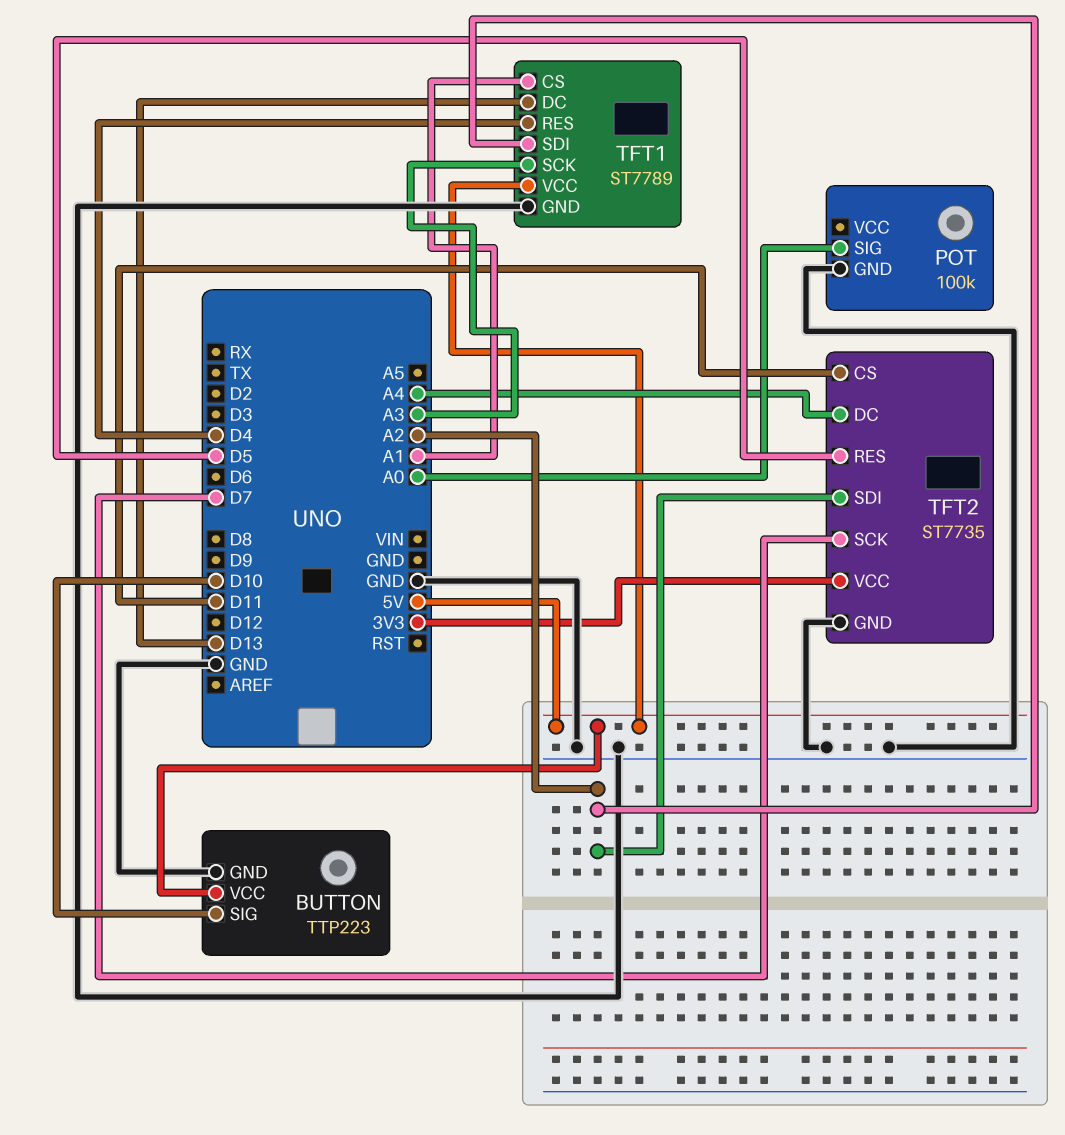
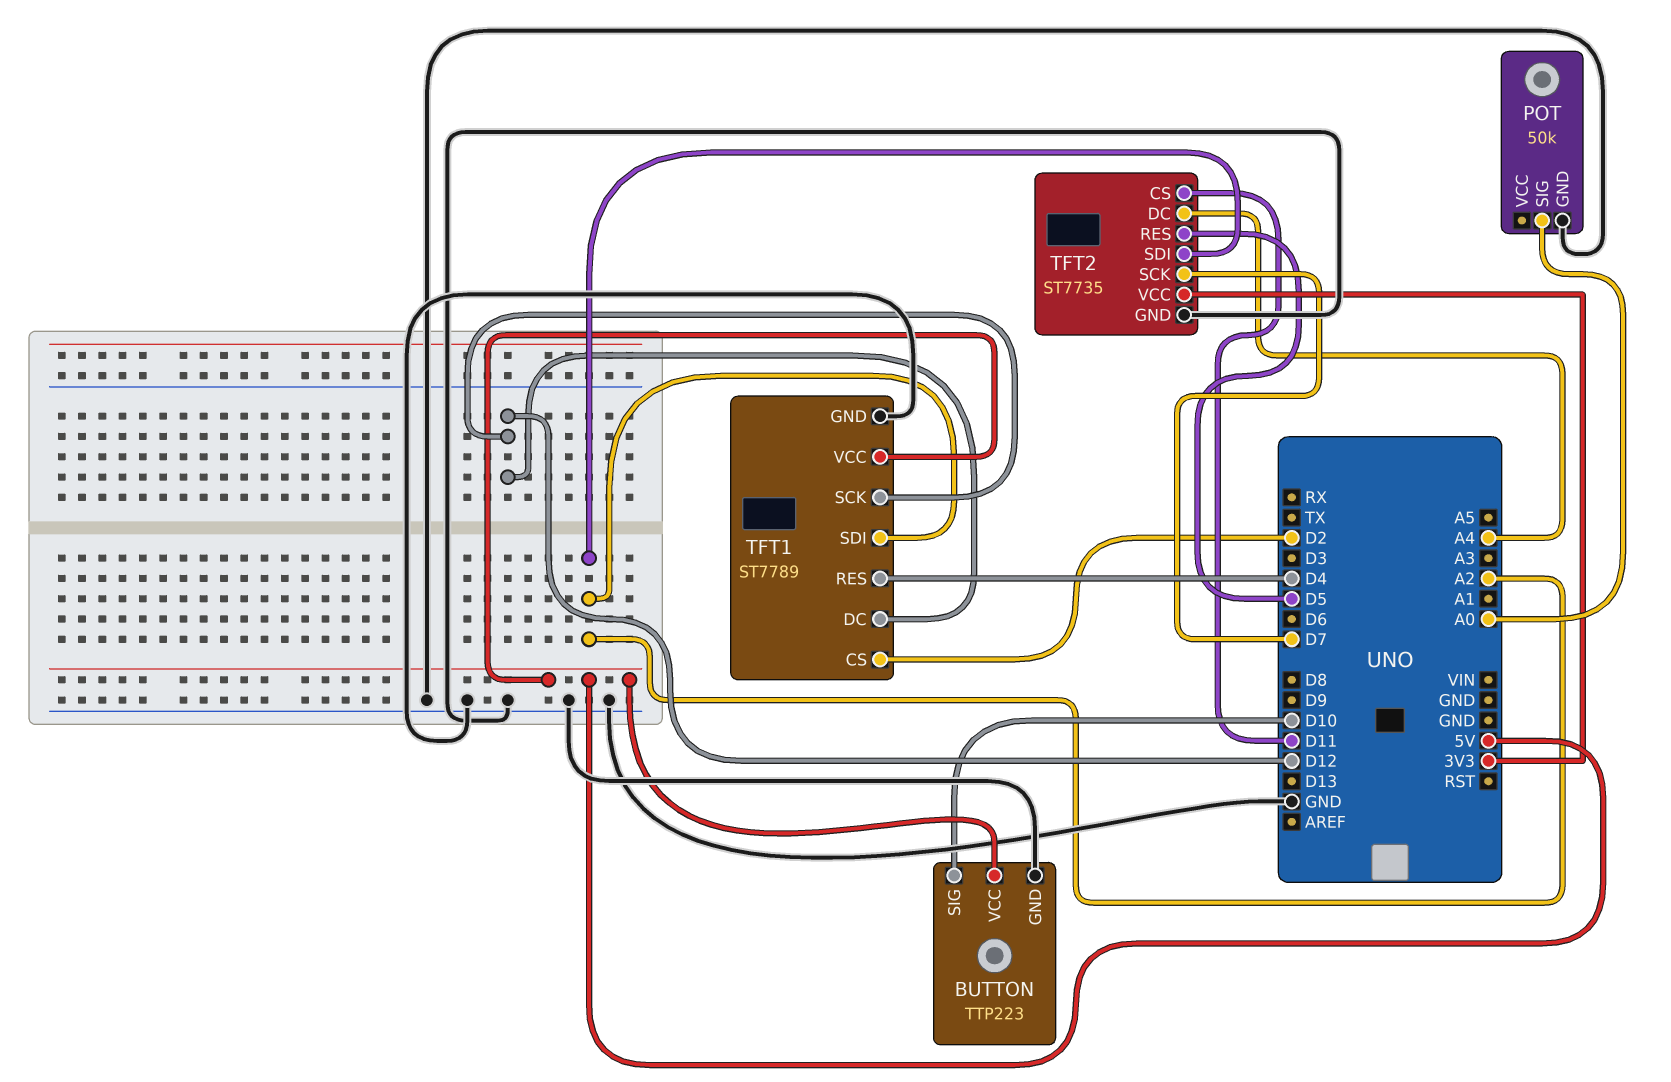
POT: 100k -> 50k
TFT1 pin CS: A1 -> D2
TFT1 pin DC: D13 -> D12
TFT1 pin SCK: A3 -> D12

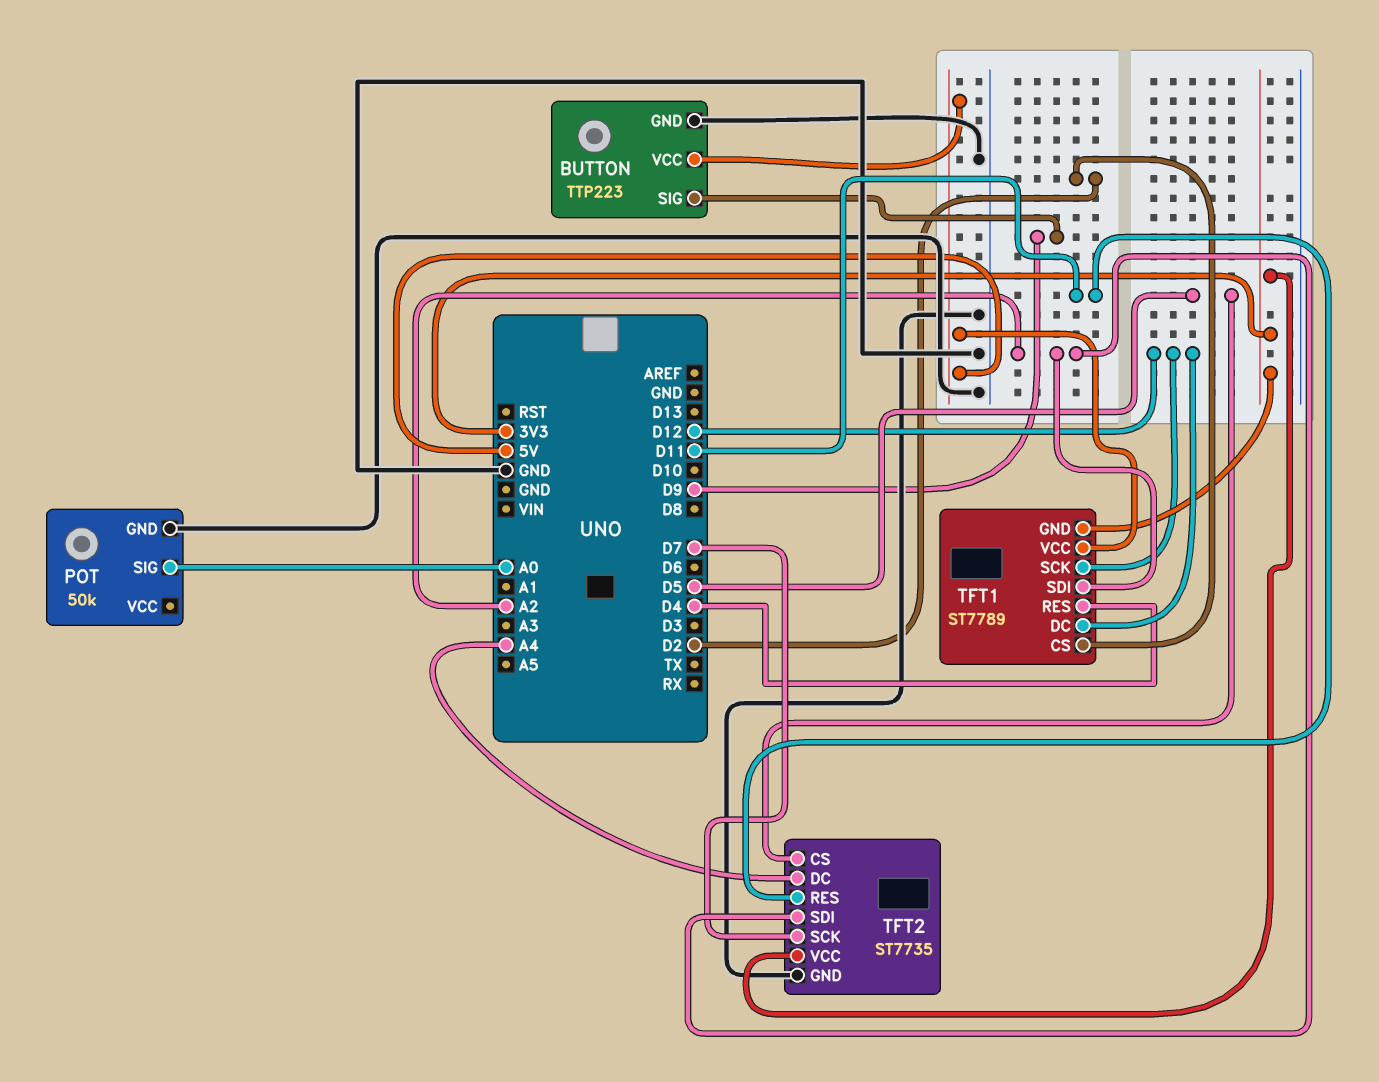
BUTTON pin SIG: D10 -> D9
TFT1 pin GND: GND -> 3V3
TFT2 pin CS: D11 -> D5
TFT2 pin RES: D5 -> D11

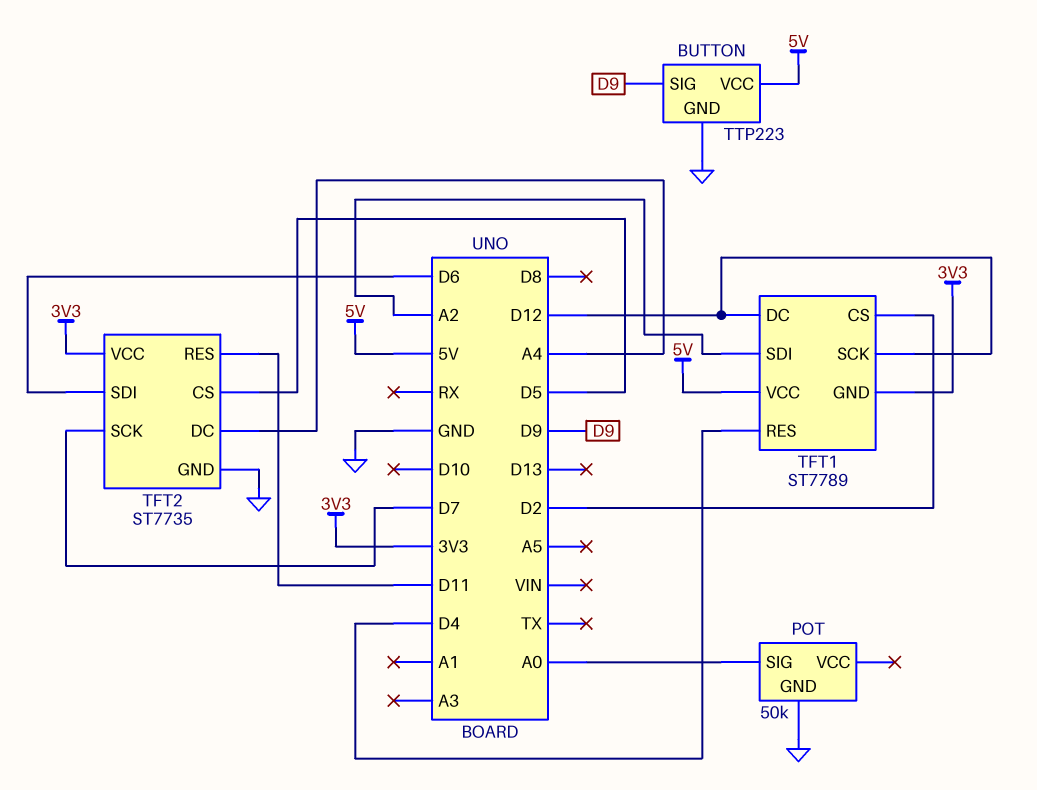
TFT2 pin SDI: A2 -> D6

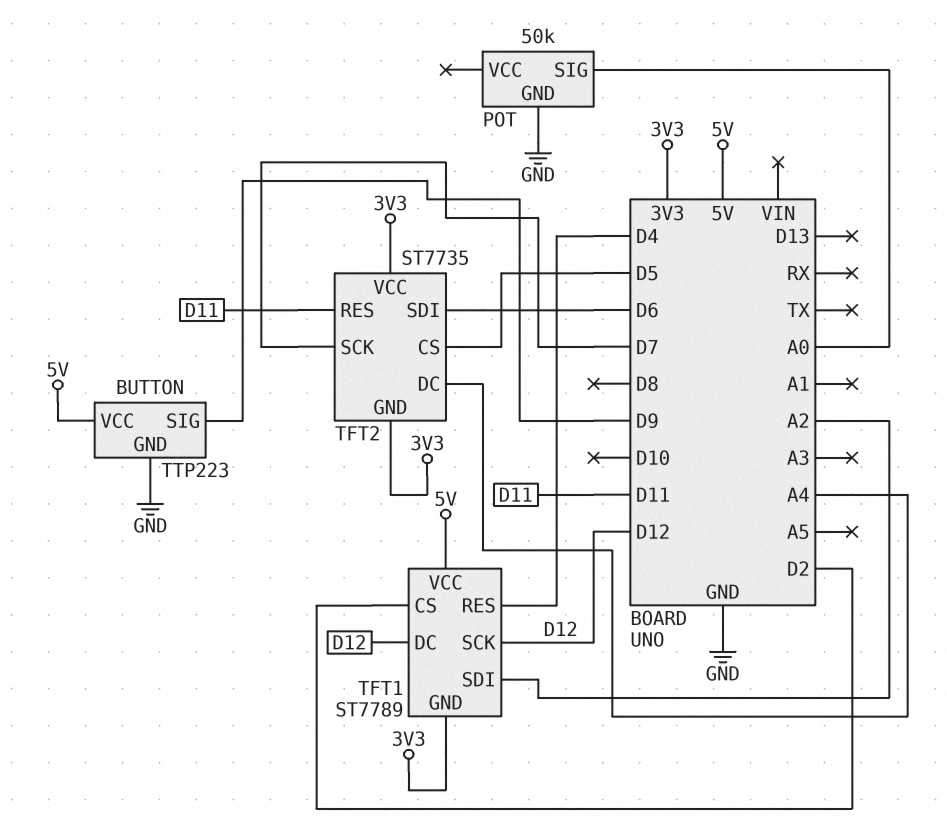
TFT2 pin GND: GND -> 3V3

